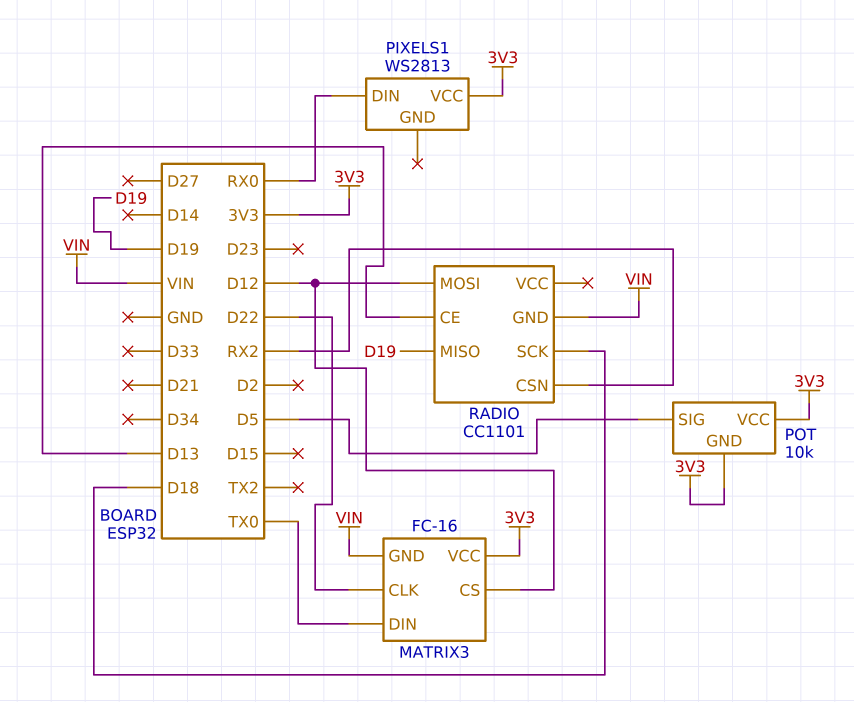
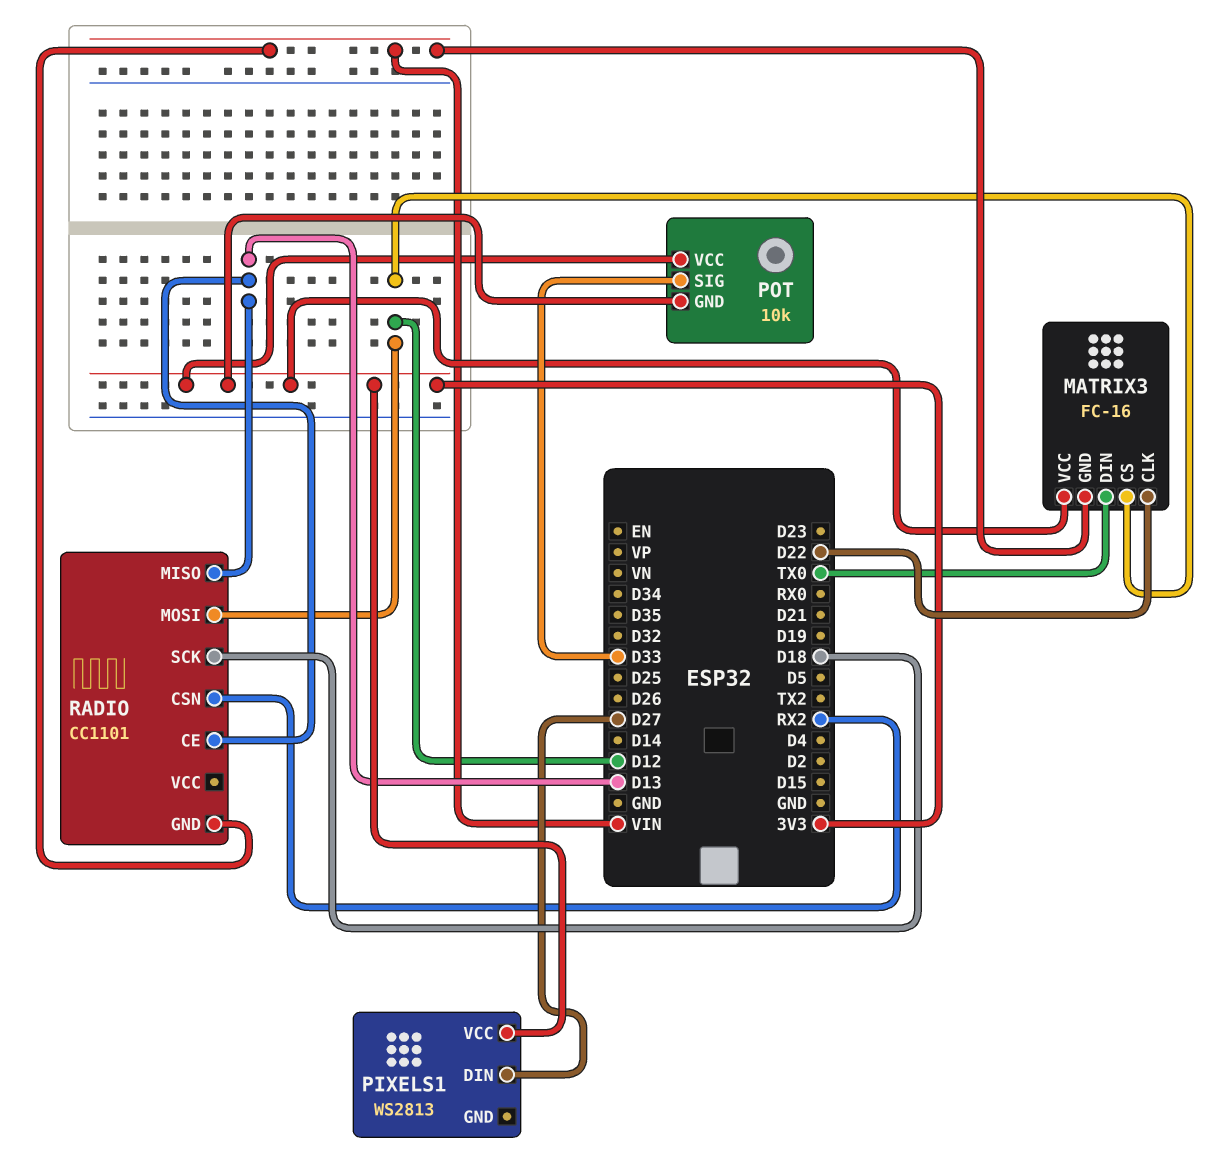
PIXELS1 pin DIN: RX0 -> D27
POT pin SIG: D5 -> D33
RADIO pin MISO: D19 -> D13

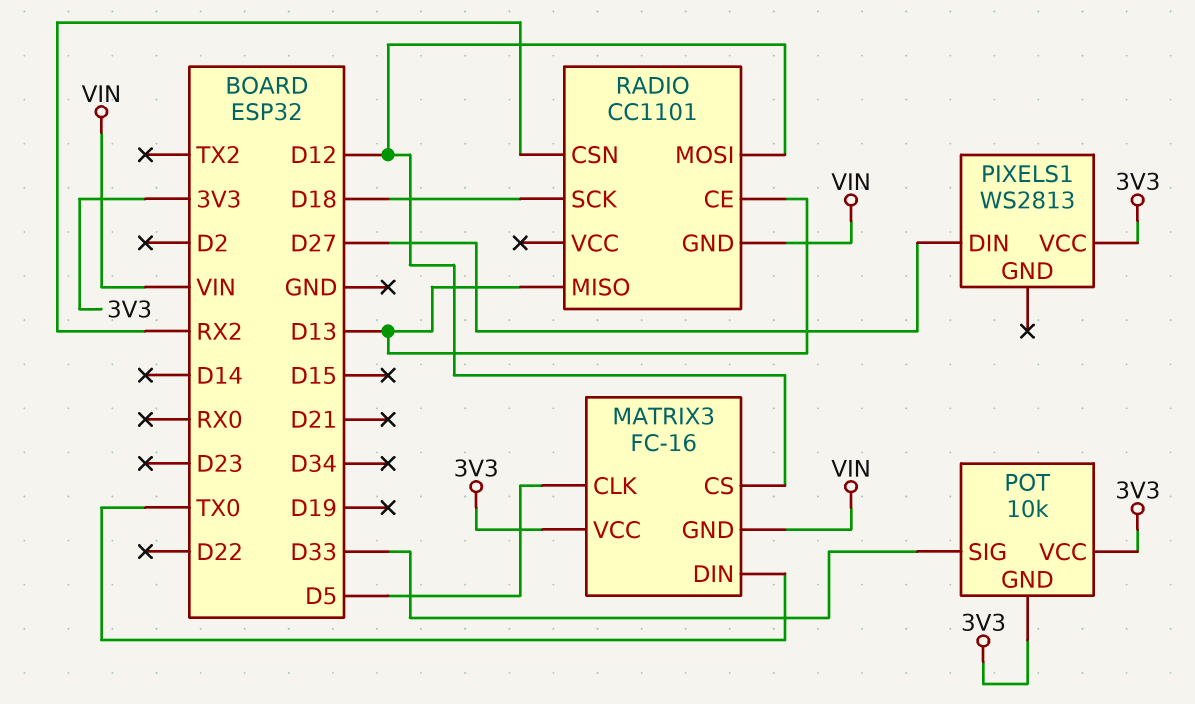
MATRIX3 pin CLK: D22 -> D5

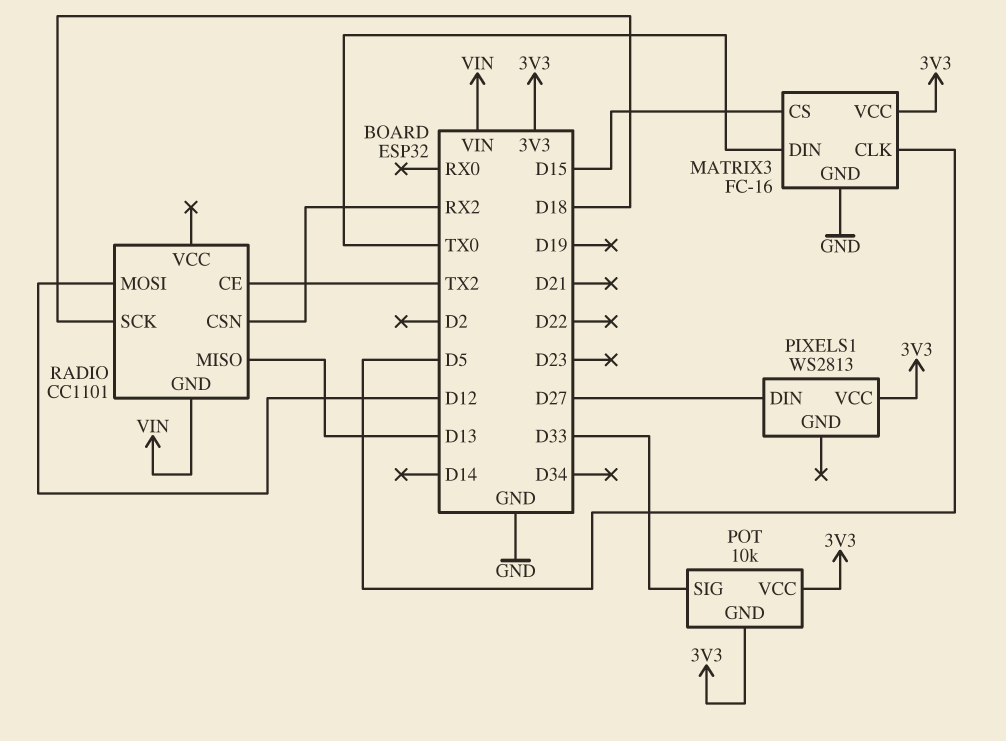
MATRIX3 pin CS: D12 -> D15
MATRIX3 pin GND: VIN -> GND
RADIO pin CE: D13 -> TX2

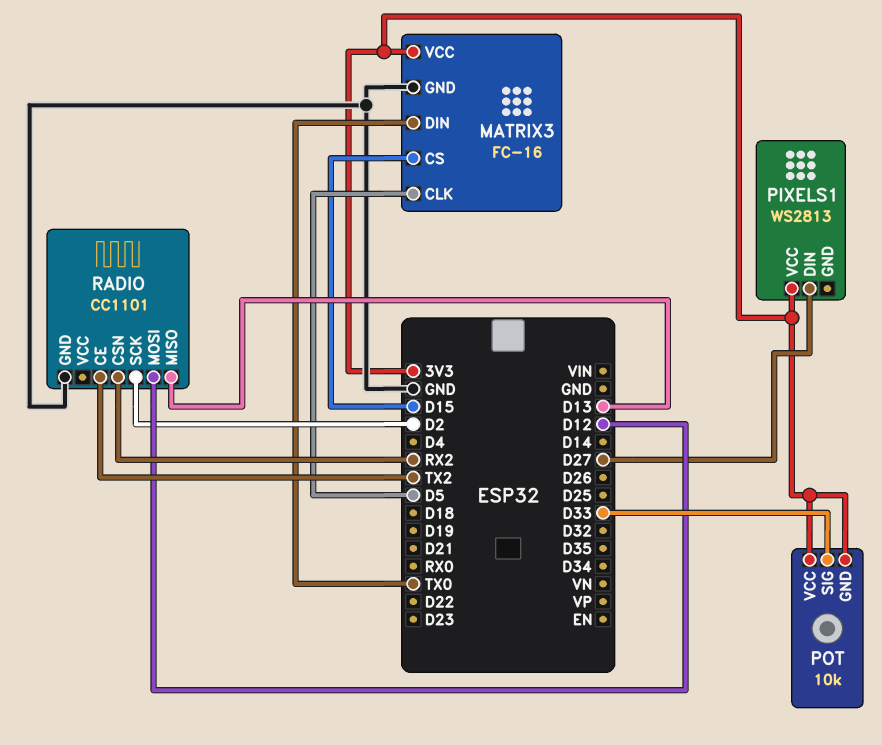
RADIO pin GND: VIN -> GND
RADIO pin SCK: D18 -> D2

